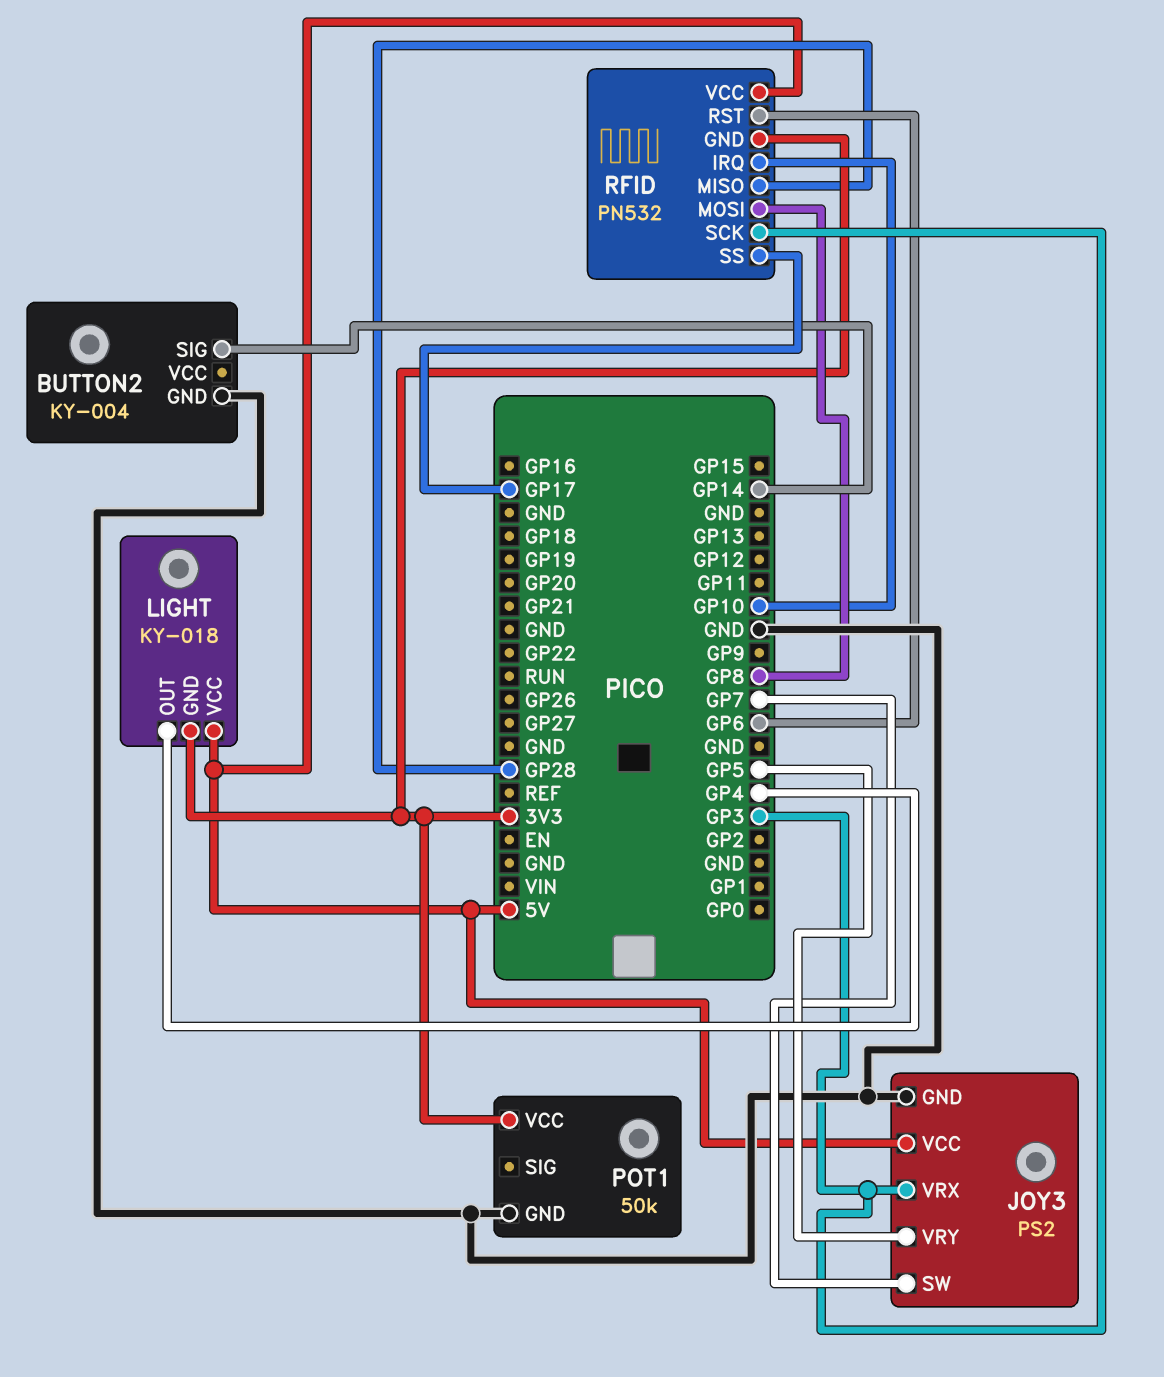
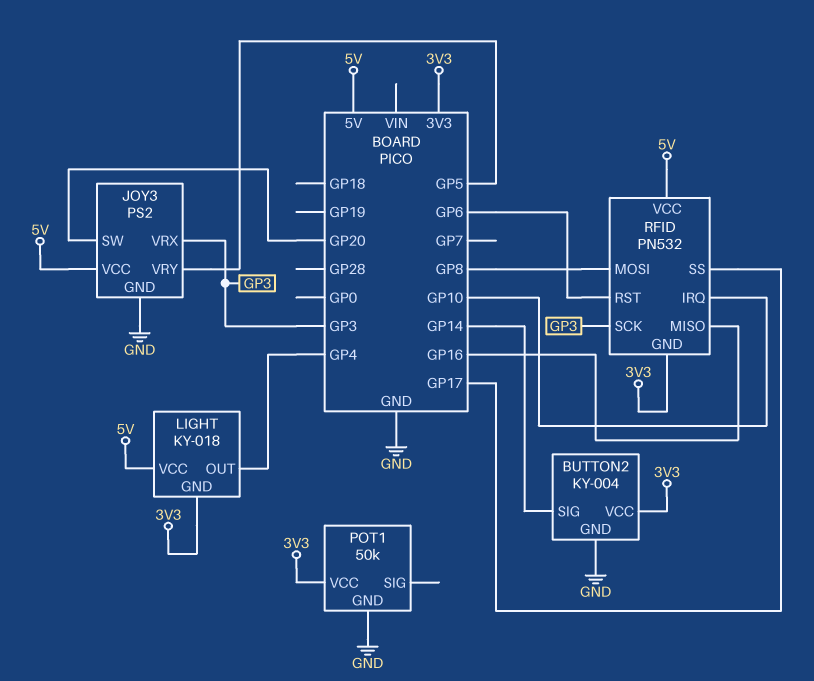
BUTTON2 pin VCC: none -> 3V3
JOY3 pin SW: GP7 -> GP20
RFID pin MISO: GP28 -> GP16

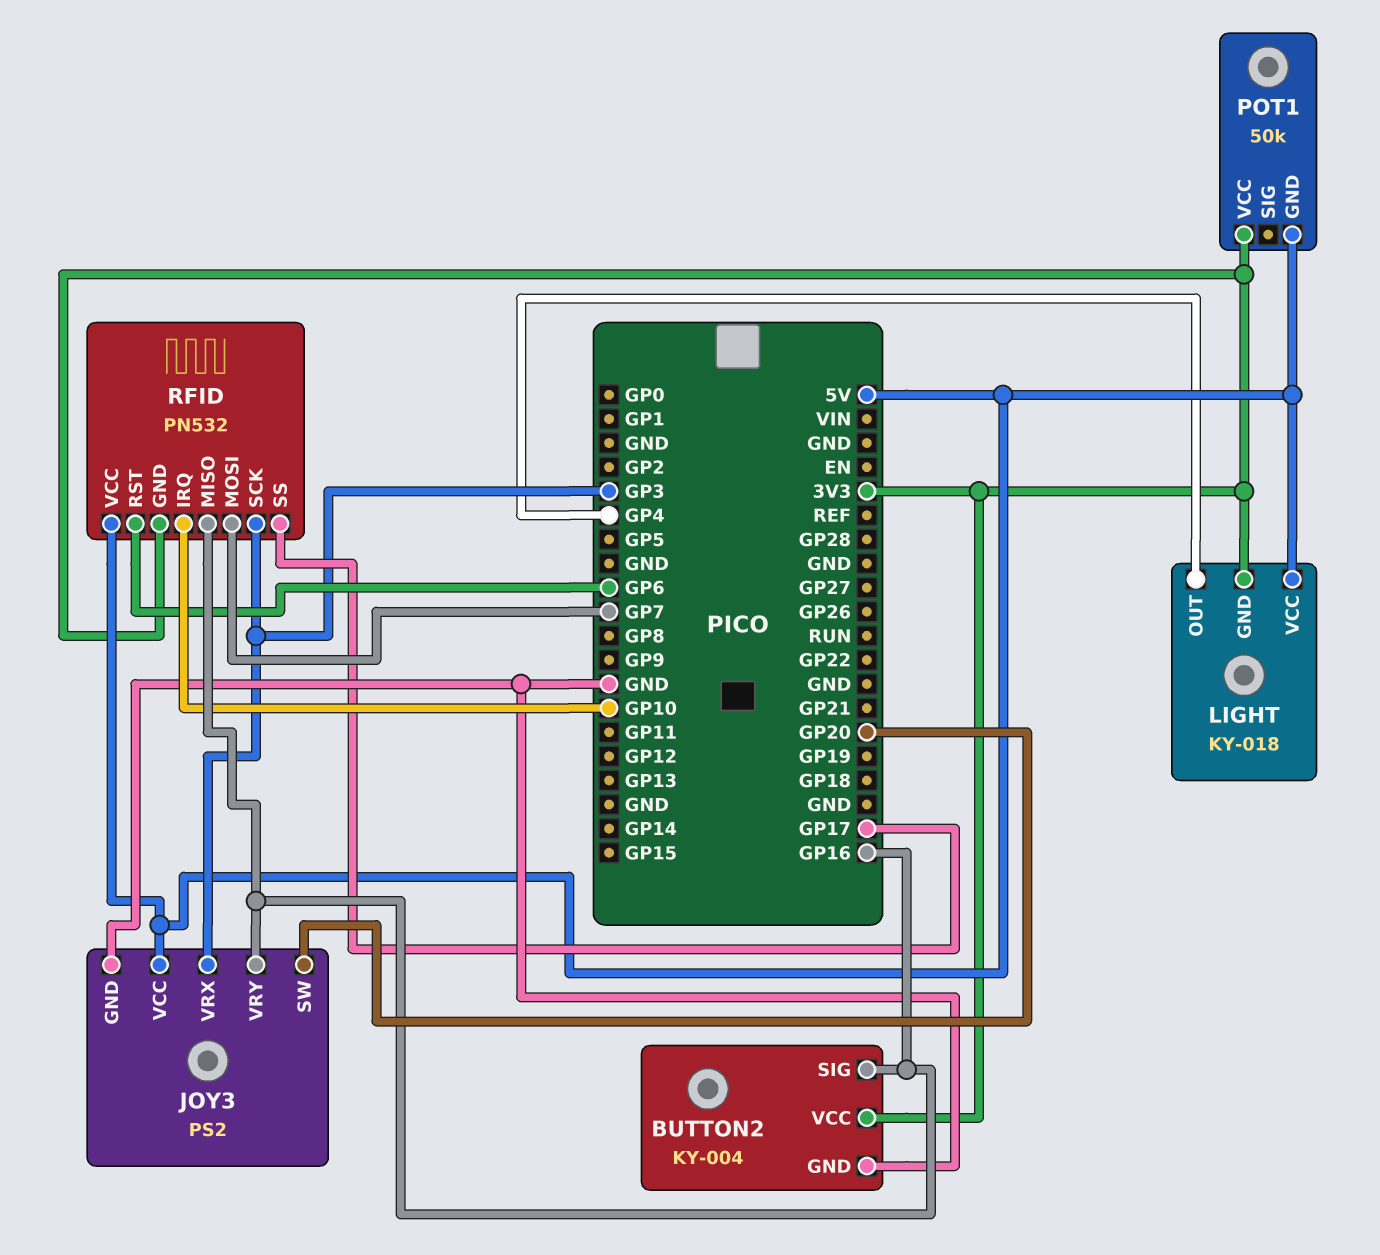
BUTTON2 pin SIG: GP14 -> GP16
JOY3 pin VRY: GP5 -> GP16
POT1 pin GND: GND -> 5V
RFID pin MOSI: GP8 -> GP7

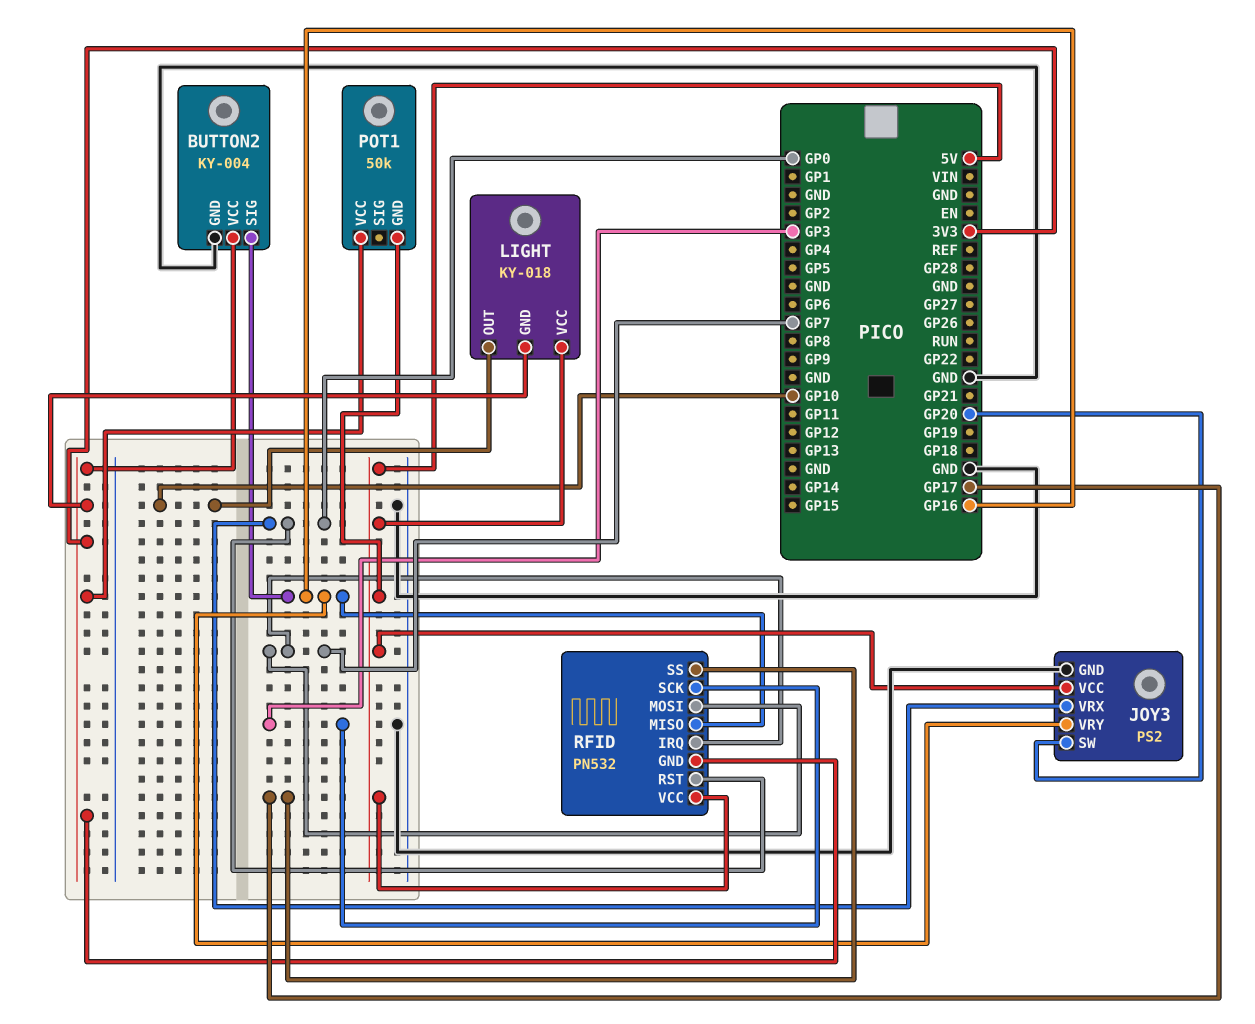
JOY3 pin VRX: GP3 -> GP0
LIGHT pin OUT: GP4 -> GP10
RFID pin IRQ: GP10 -> GP7
RFID pin RST: GP6 -> GP0

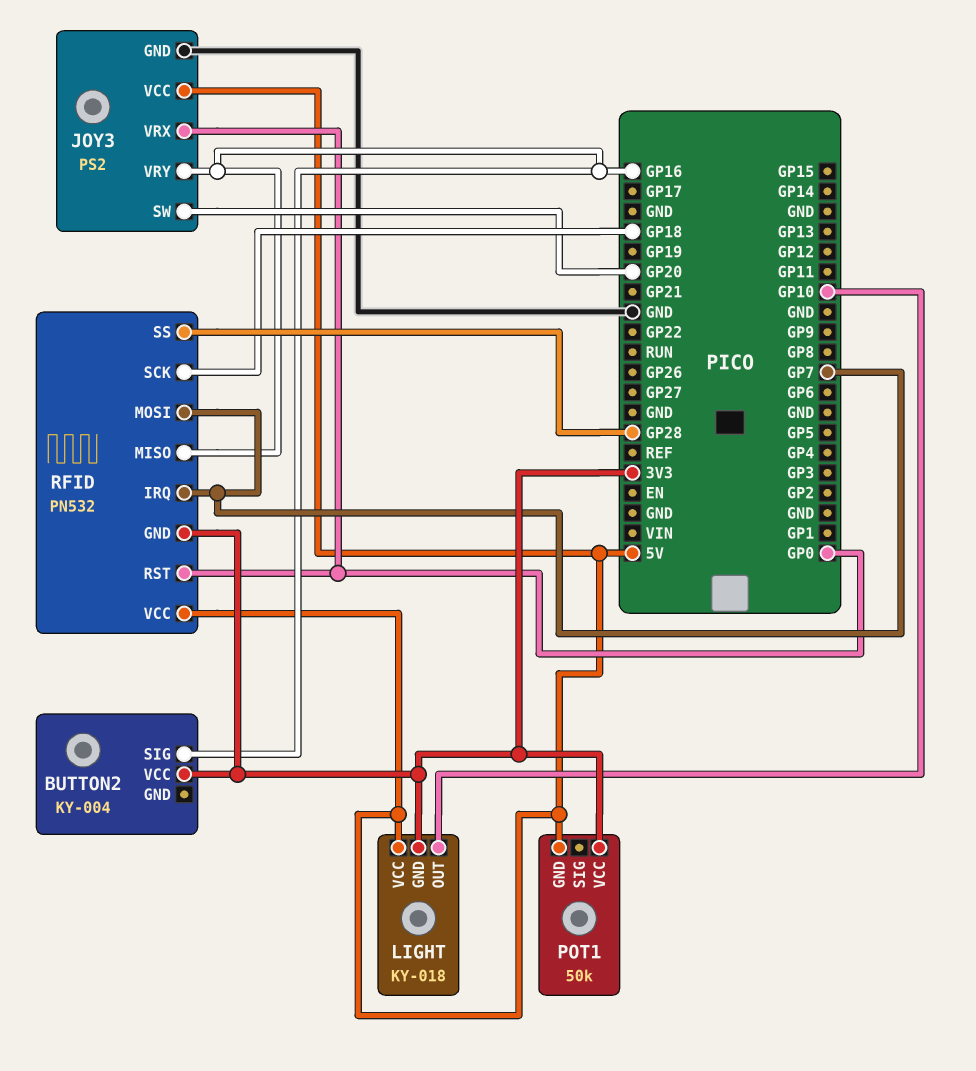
BUTTON2 pin GND: GND -> none
RFID pin SCK: GP3 -> GP18
RFID pin SS: GP17 -> GP28

